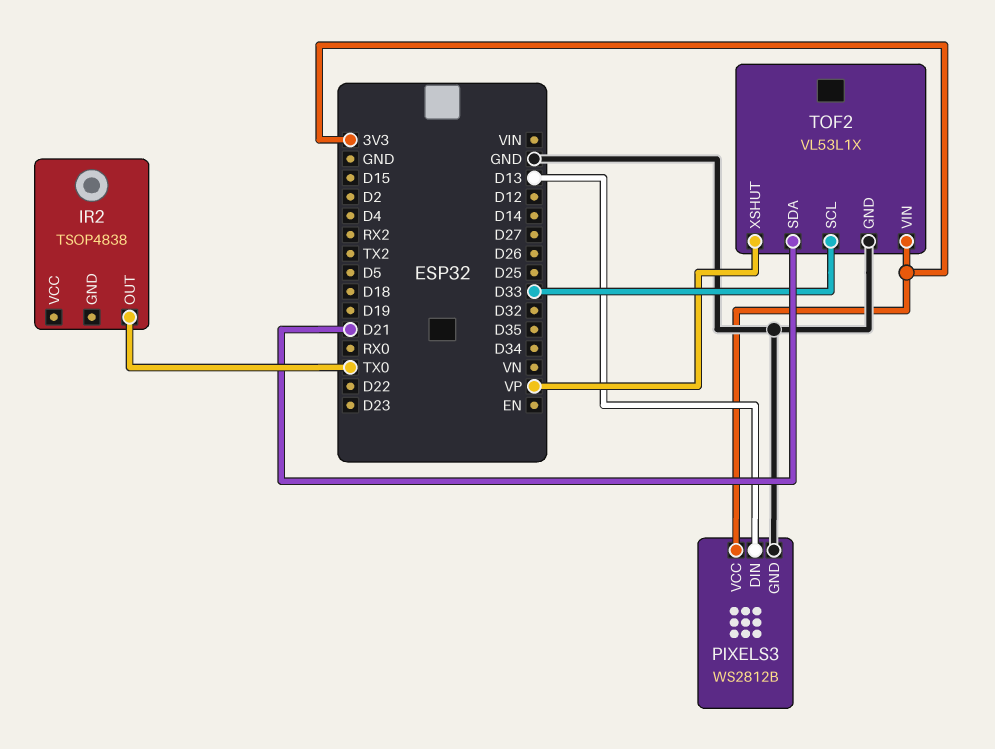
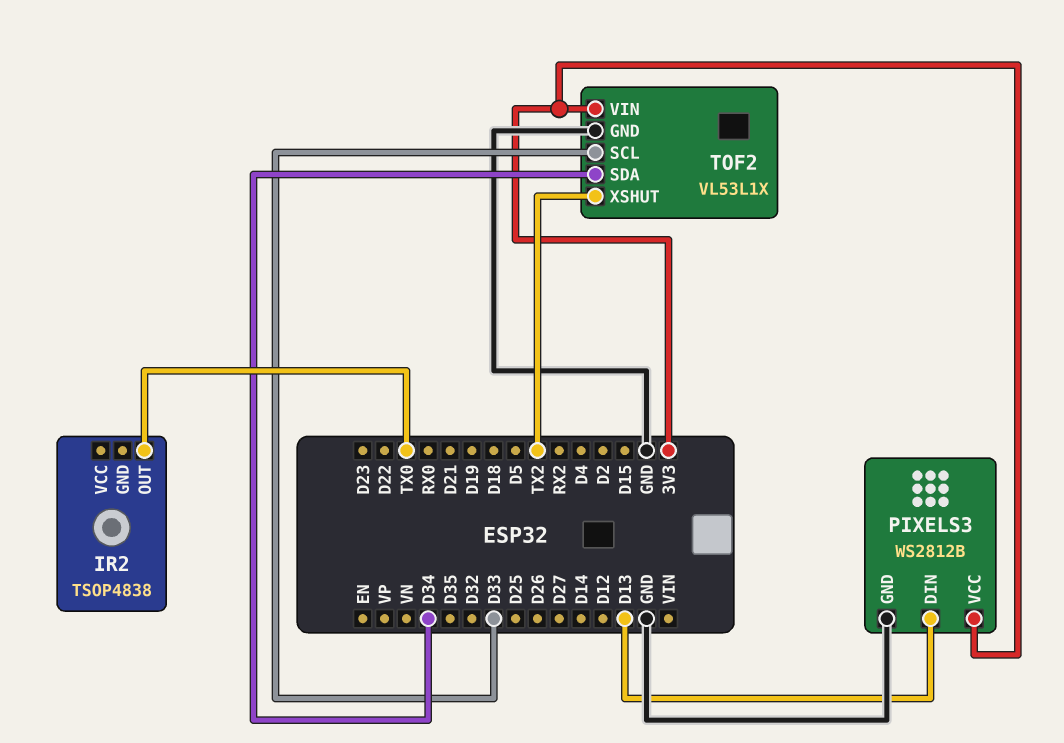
TOF2 pin SDA: D21 -> D34
TOF2 pin XSHUT: VP -> TX2

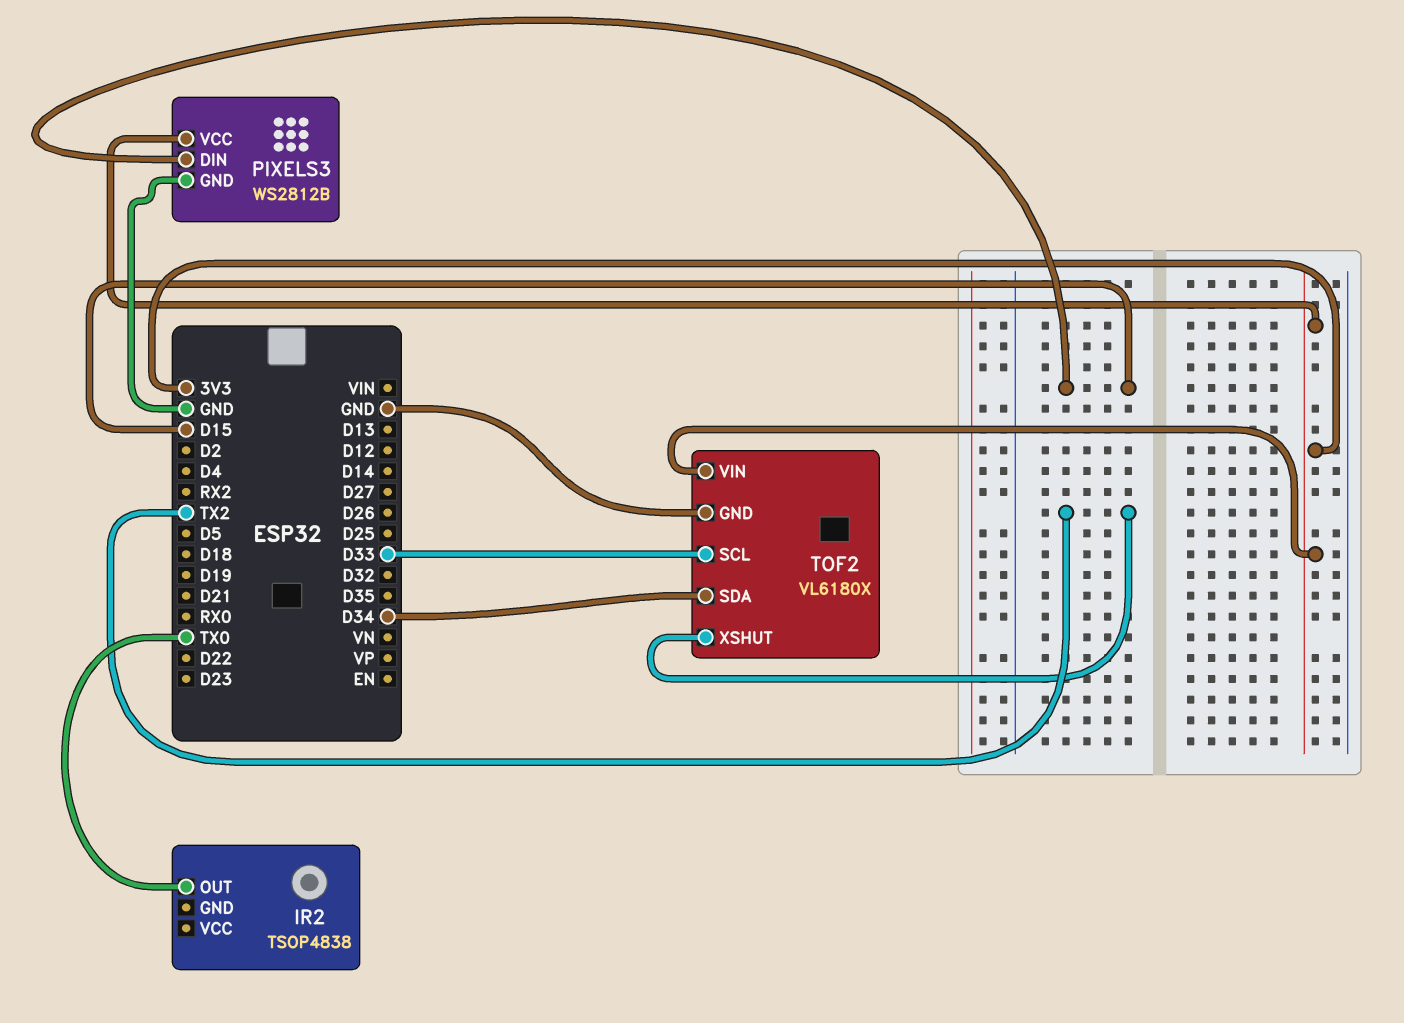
PIXELS3 pin DIN: D13 -> D15
TOF2: VL53L1X -> VL6180X

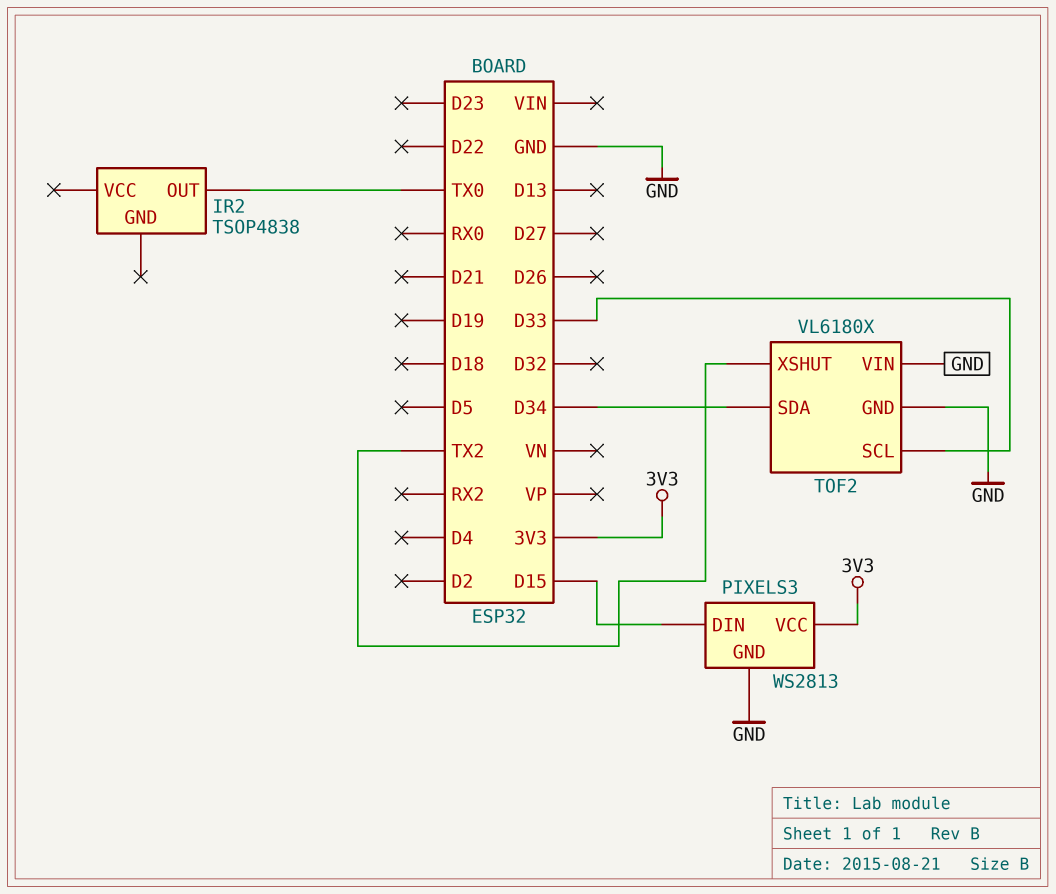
PIXELS3: WS2812B -> WS2813
TOF2 pin VIN: 3V3 -> GND

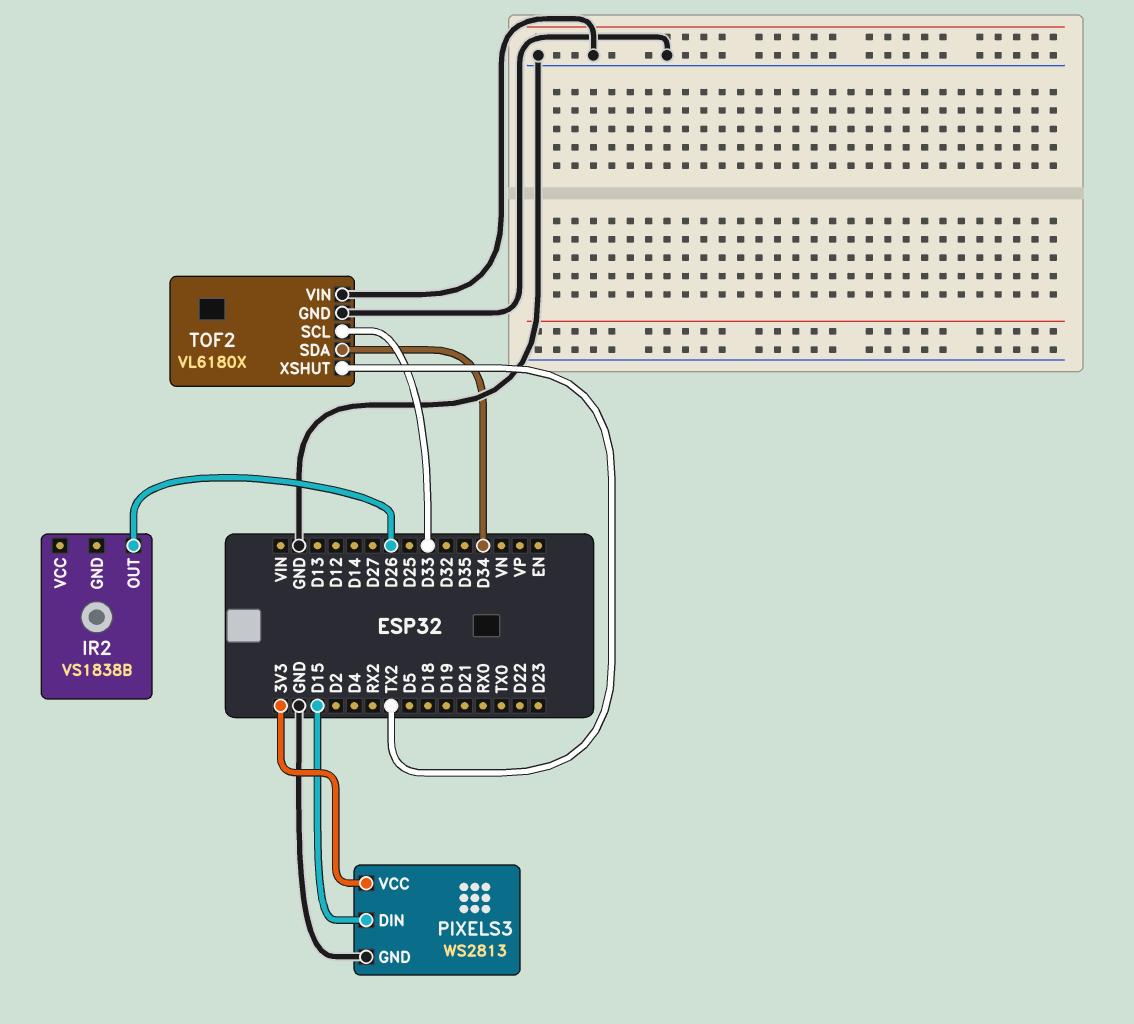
IR2: TSOP4838 -> VS1838B
IR2 pin OUT: TX0 -> D26

